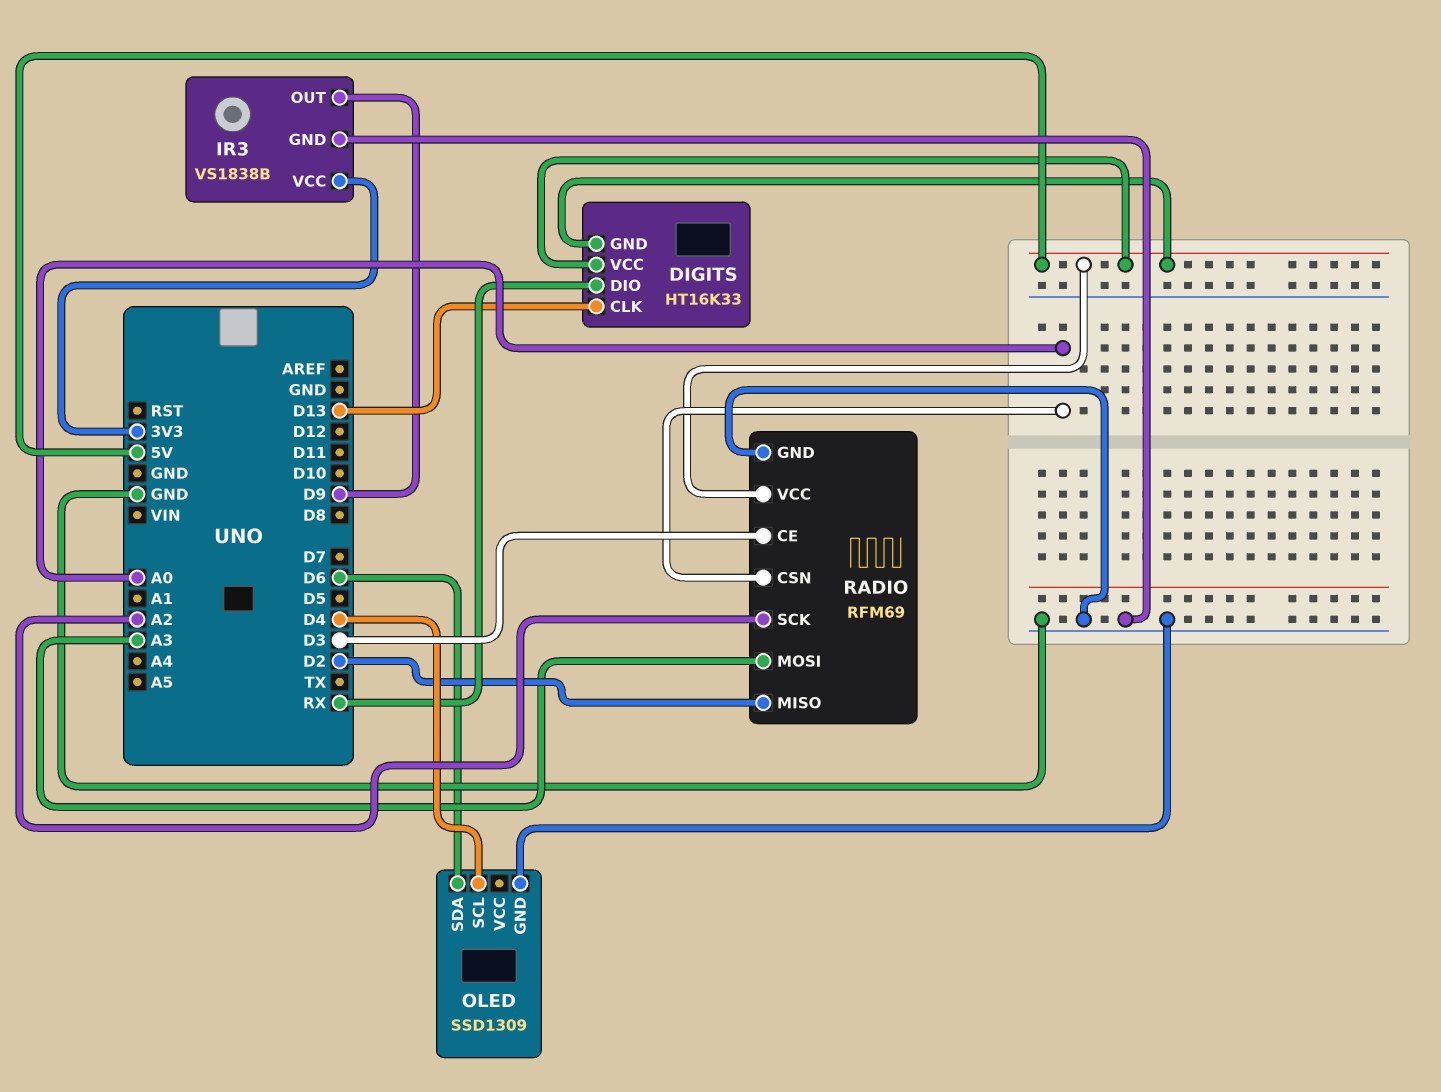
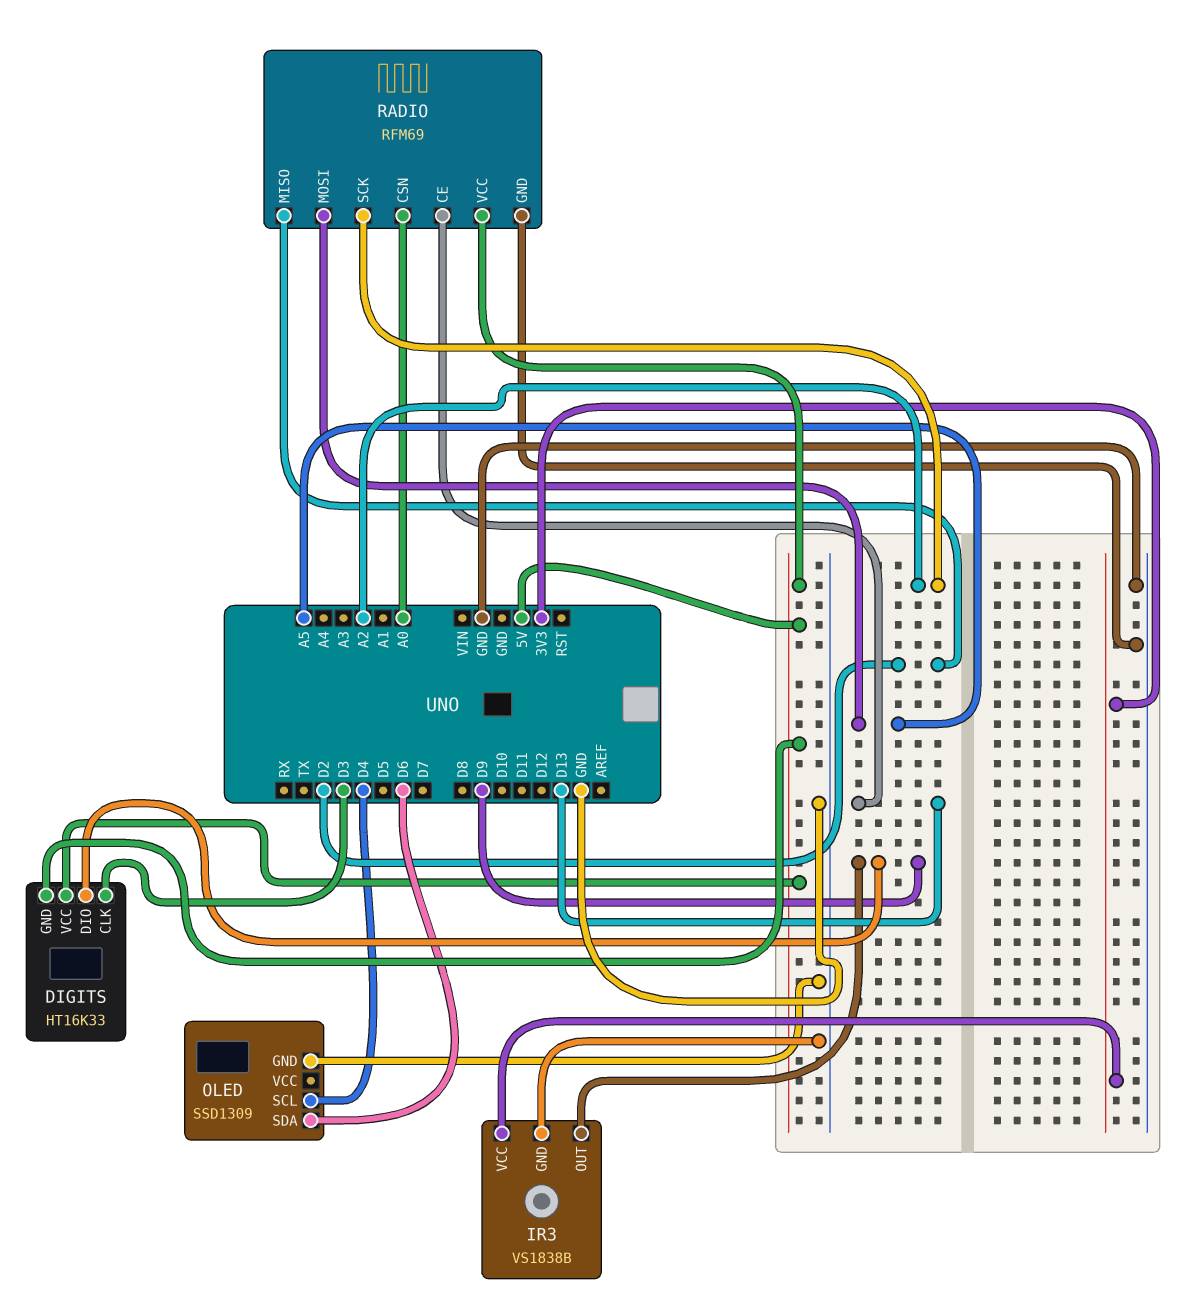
DIGITS pin CLK: D13 -> D3
DIGITS pin DIO: RX -> D9
RADIO pin CE: D3 -> D13
RADIO pin MOSI: A3 -> A5

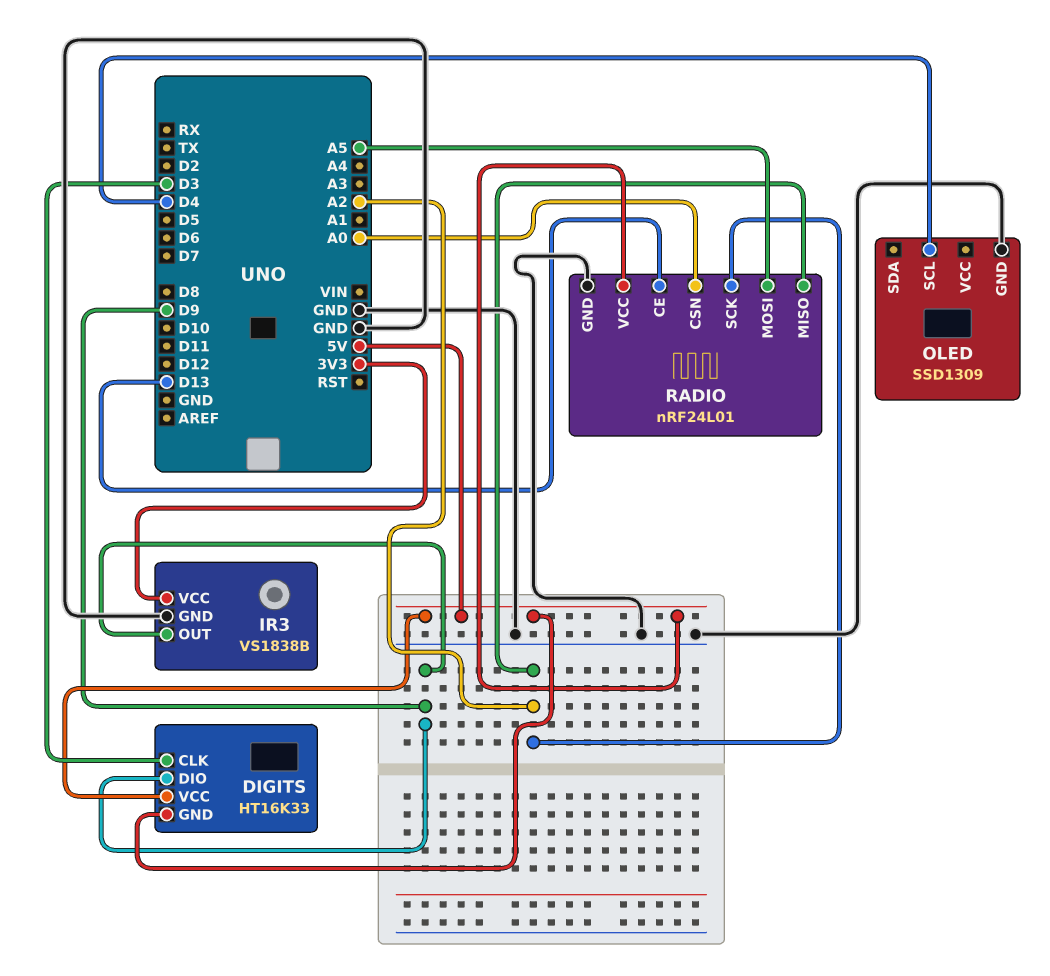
OLED pin SDA: D6 -> none
RADIO: RFM69 -> nRF24L01
RADIO pin MISO: D2 -> A2

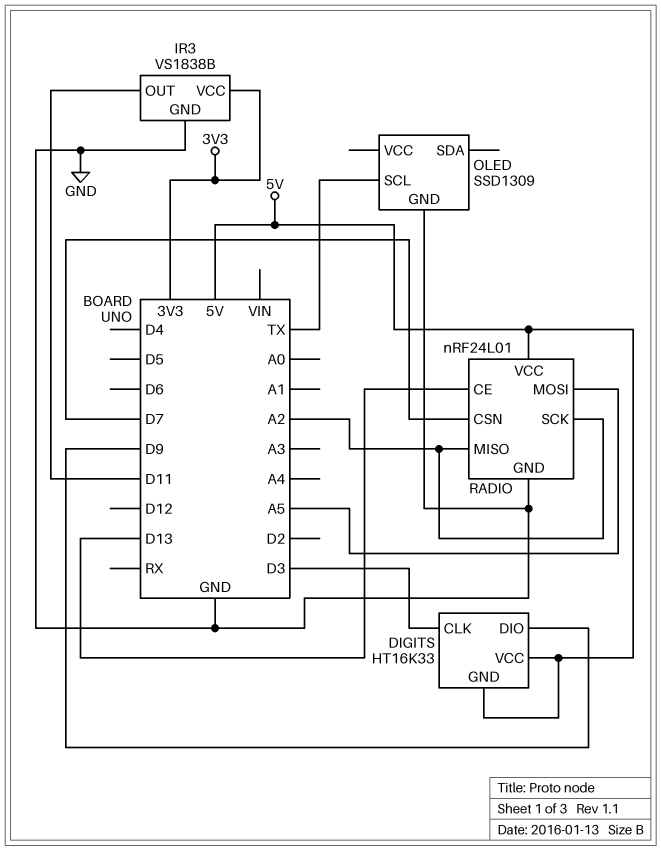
IR3 pin OUT: D9 -> D11
OLED pin SCL: D4 -> TX
RADIO pin CSN: A0 -> D7

